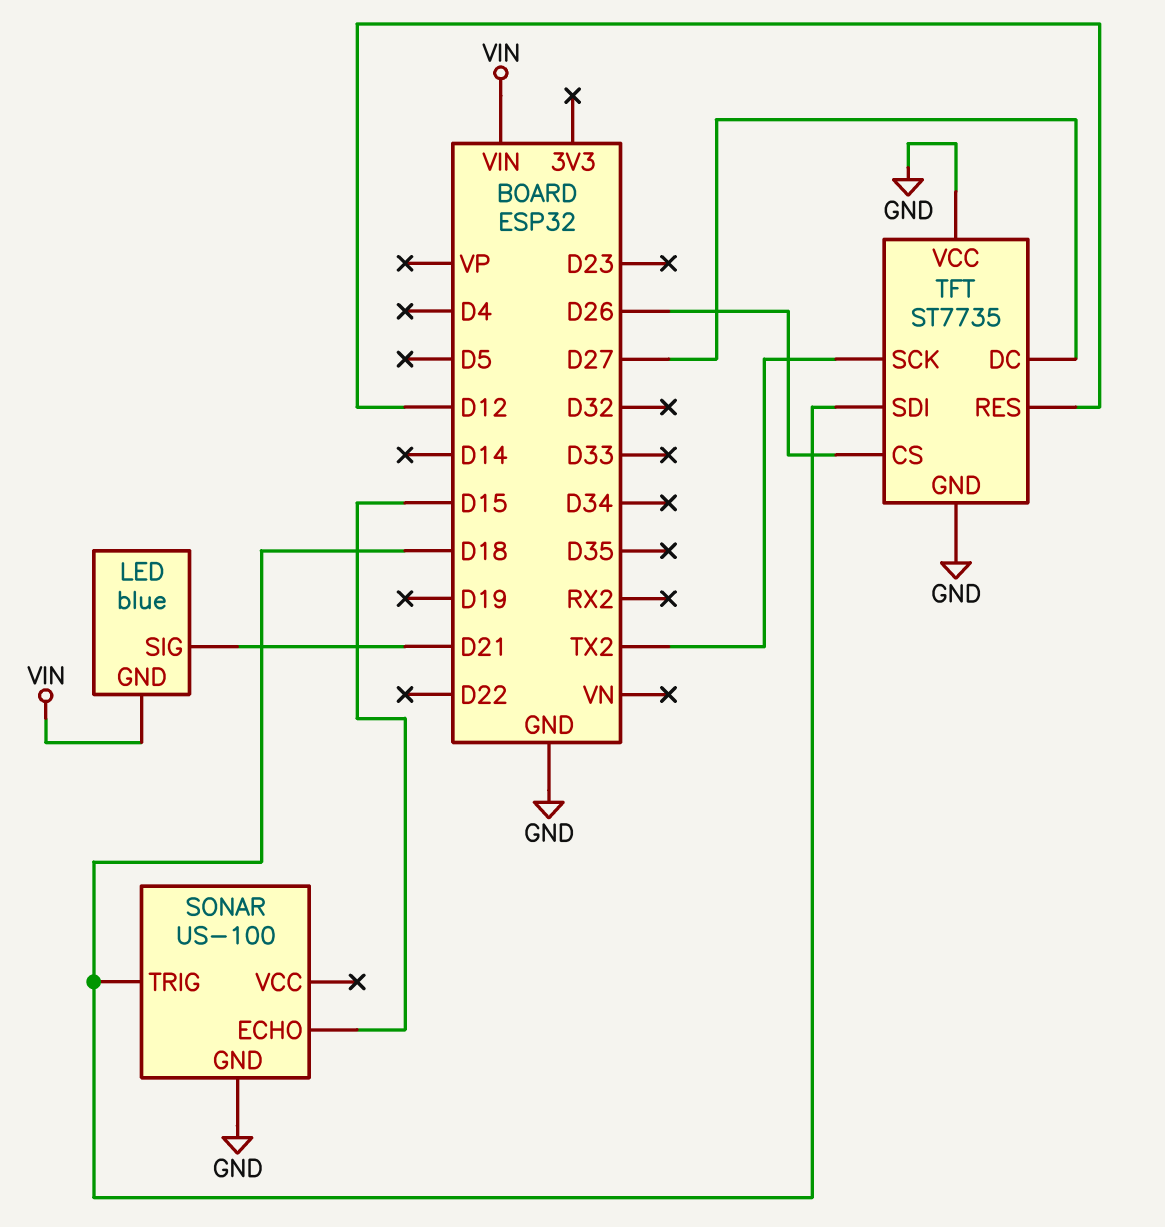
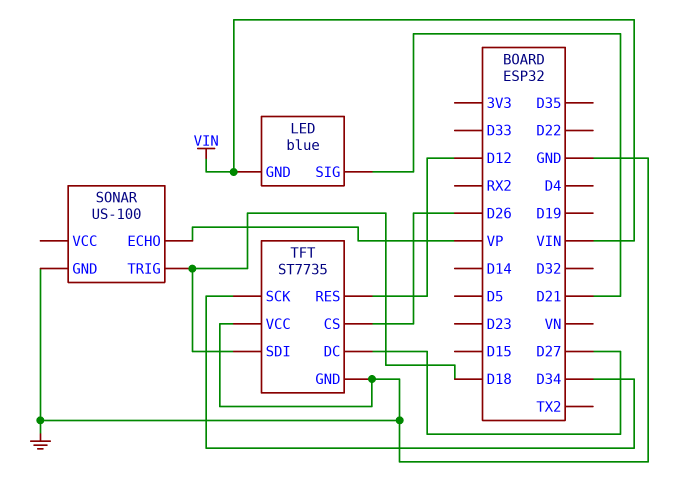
SONAR pin ECHO: D15 -> VP
TFT pin SCK: TX2 -> D34

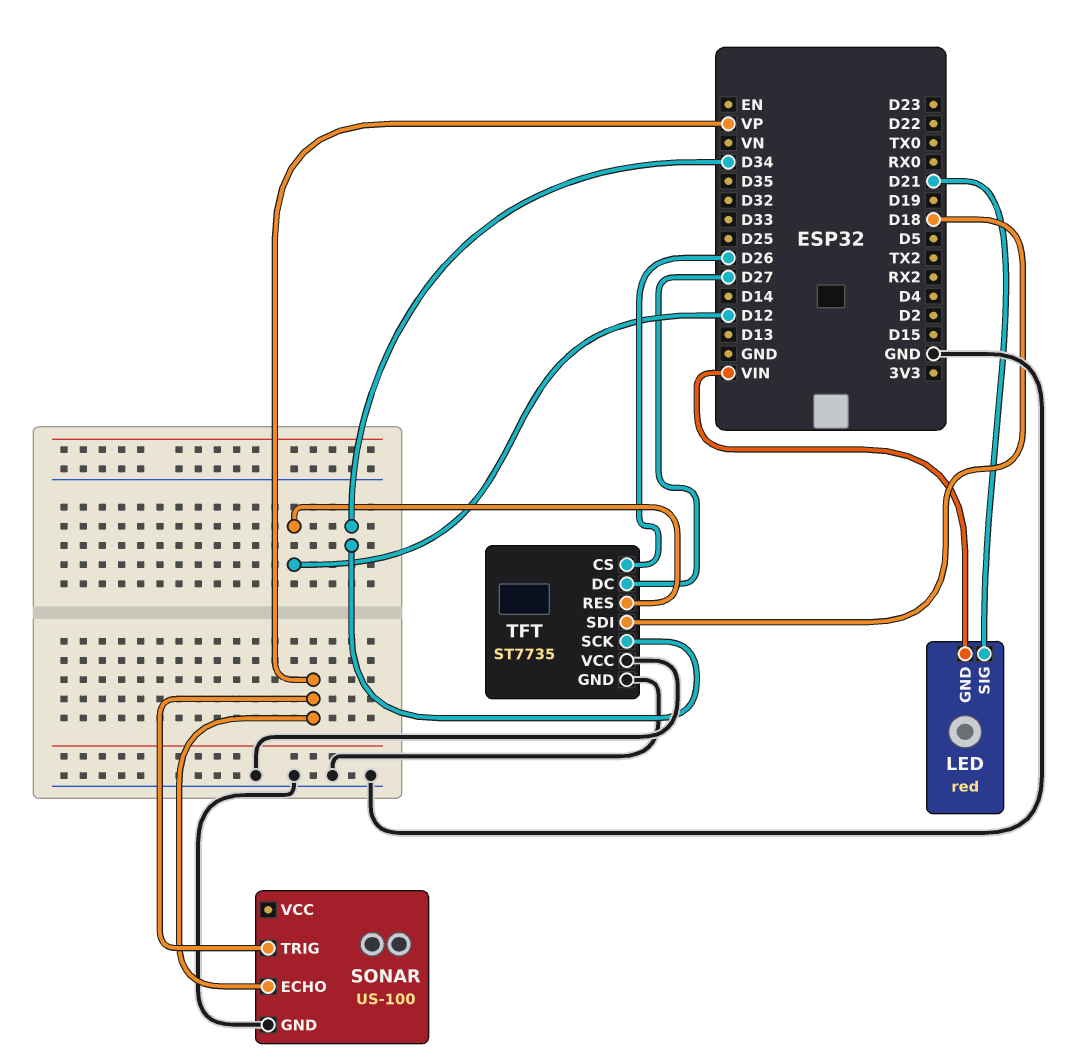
LED: blue -> red
SONAR pin TRIG: D18 -> VP

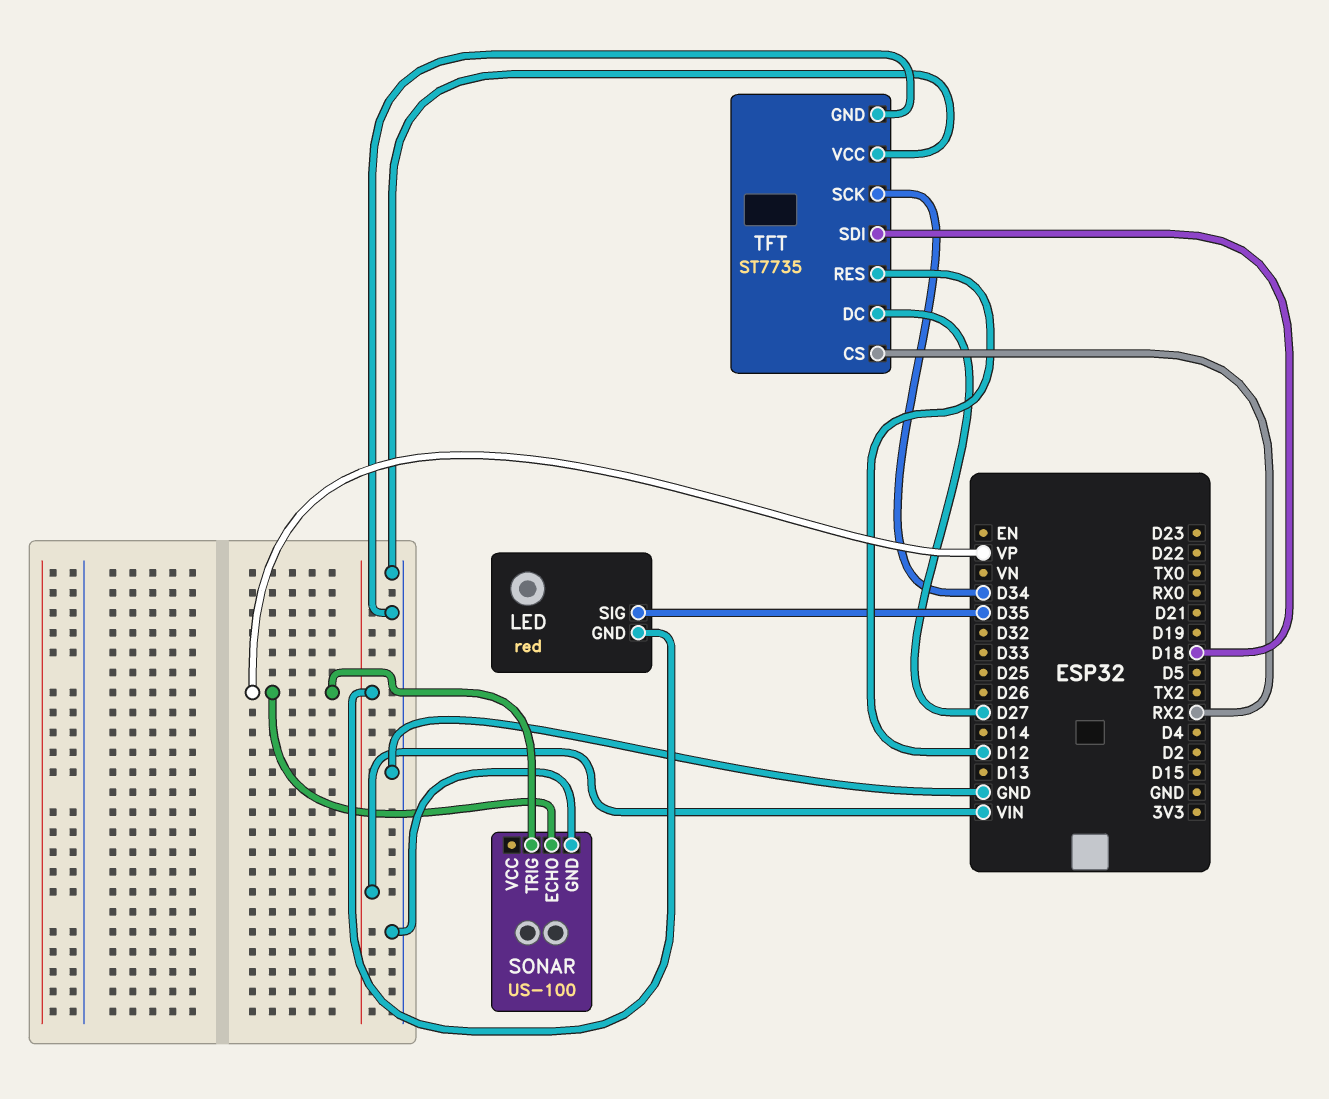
LED pin SIG: D21 -> D35
TFT pin CS: D26 -> RX2

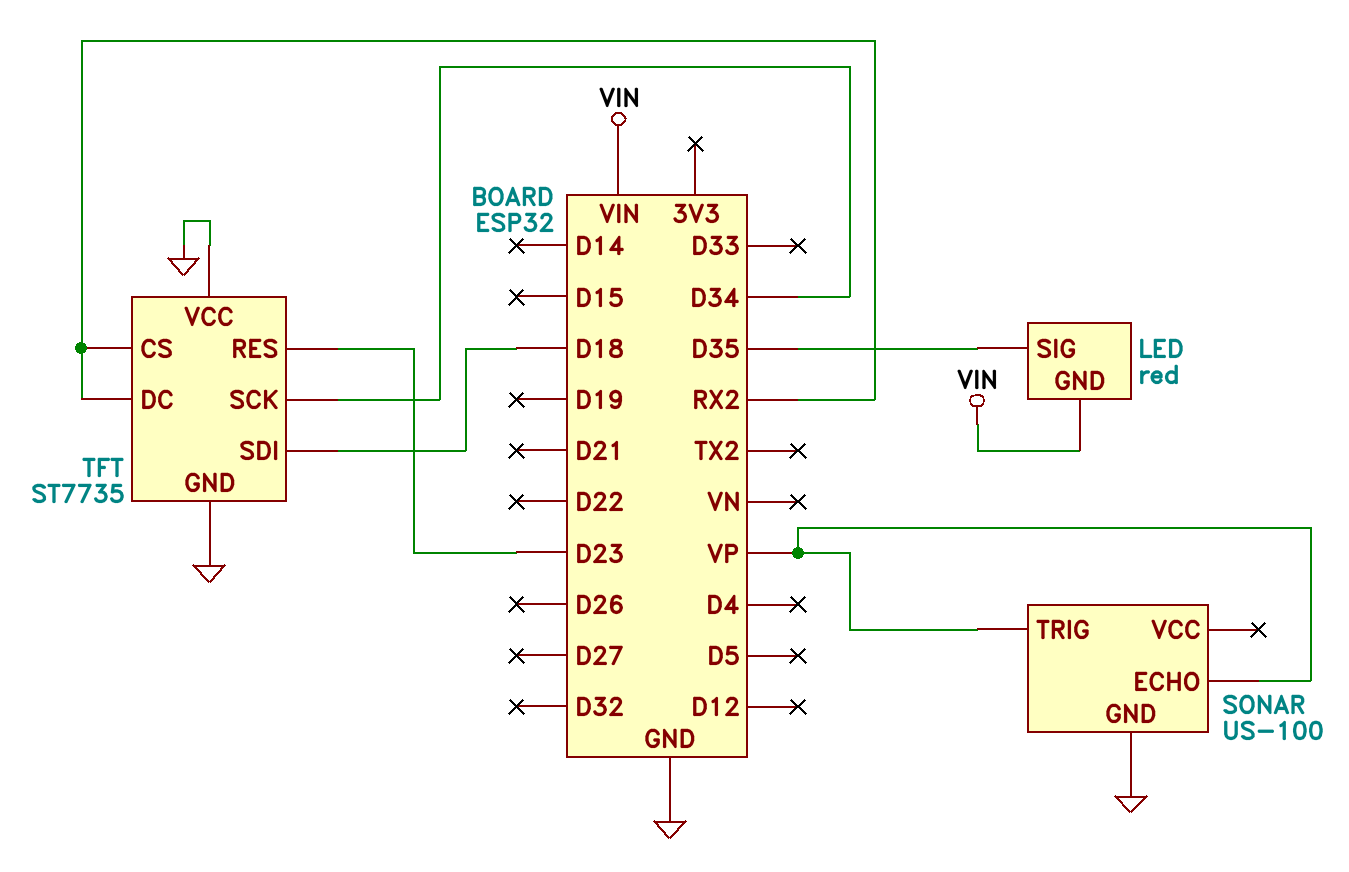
TFT pin DC: D27 -> RX2
TFT pin RES: D12 -> D23

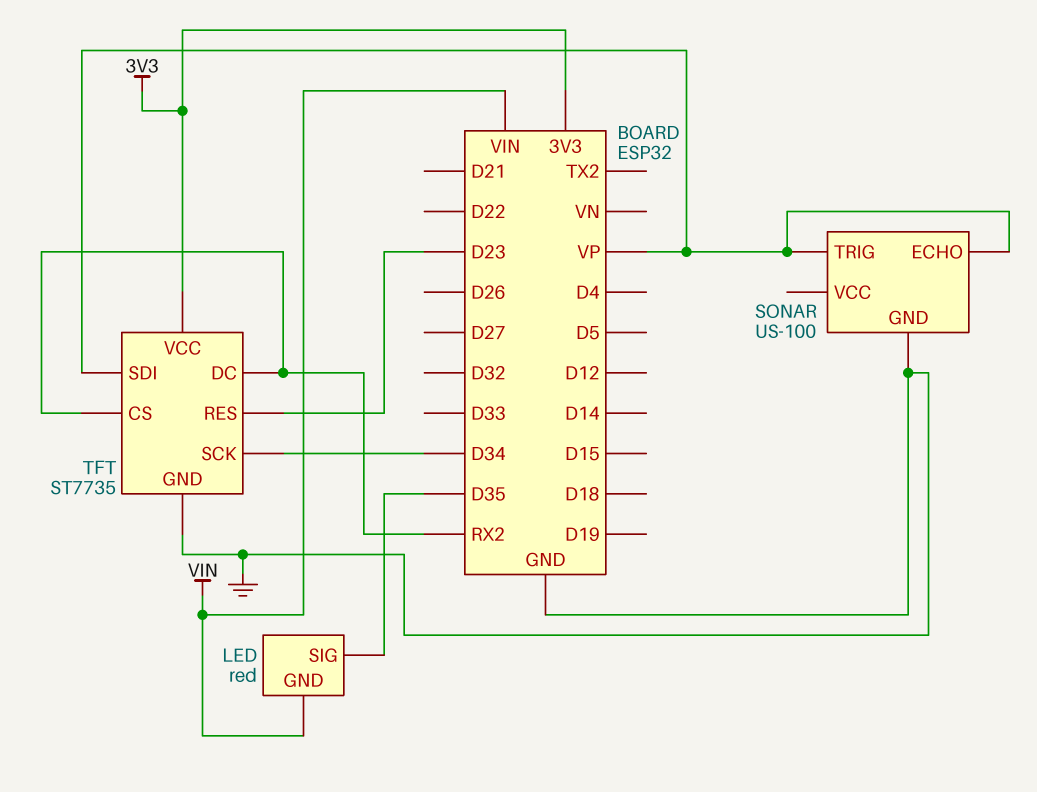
TFT pin SDI: D18 -> VP
TFT pin VCC: GND -> 3V3

